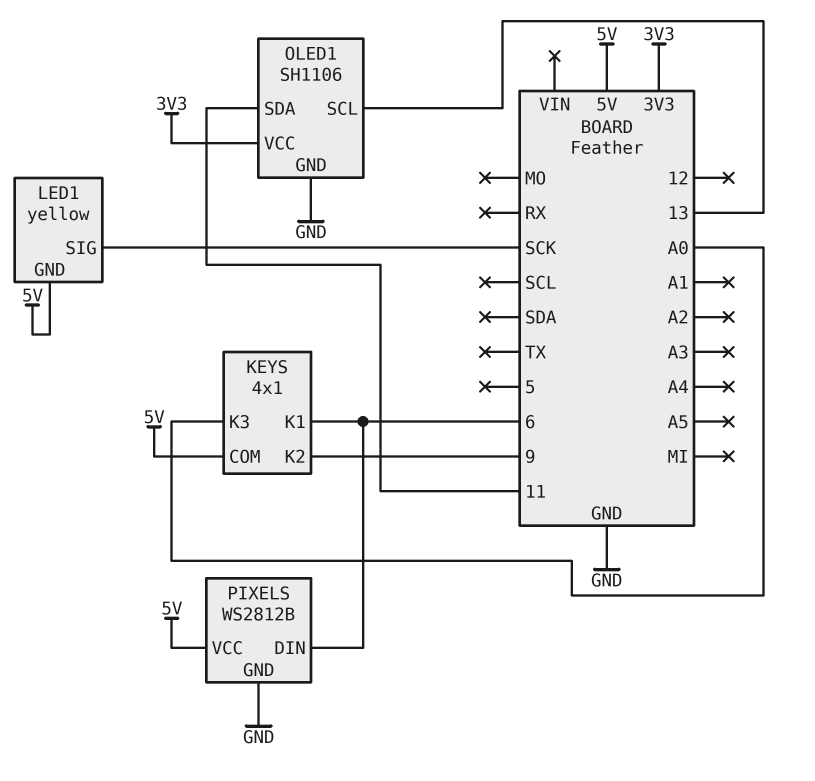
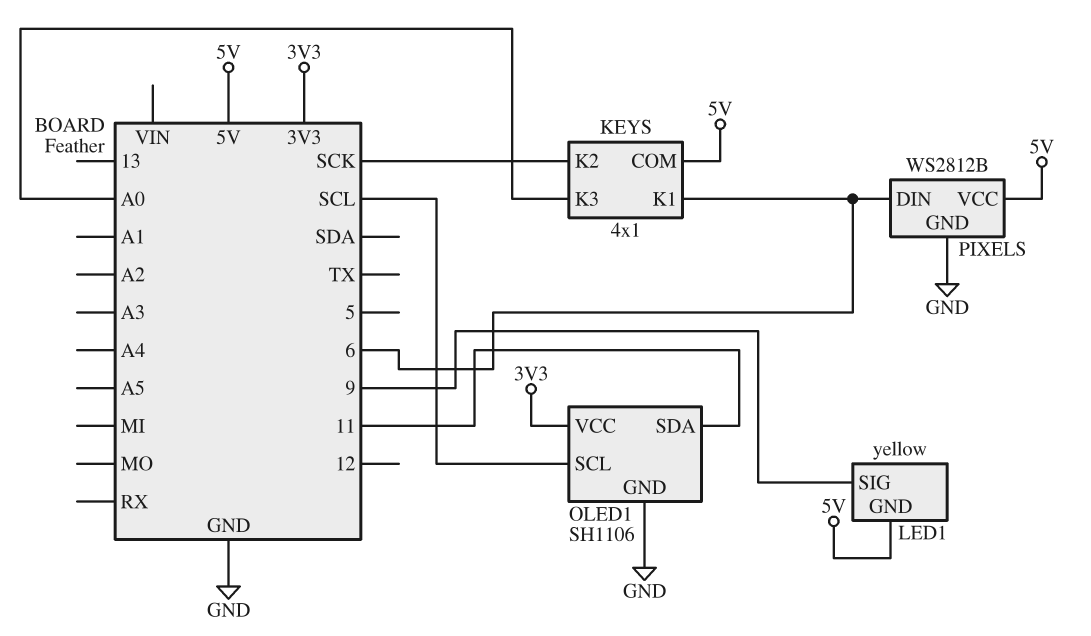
KEYS pin K2: 9 -> SCK
LED1 pin SIG: SCK -> 9
OLED1 pin SCL: 13 -> SCL

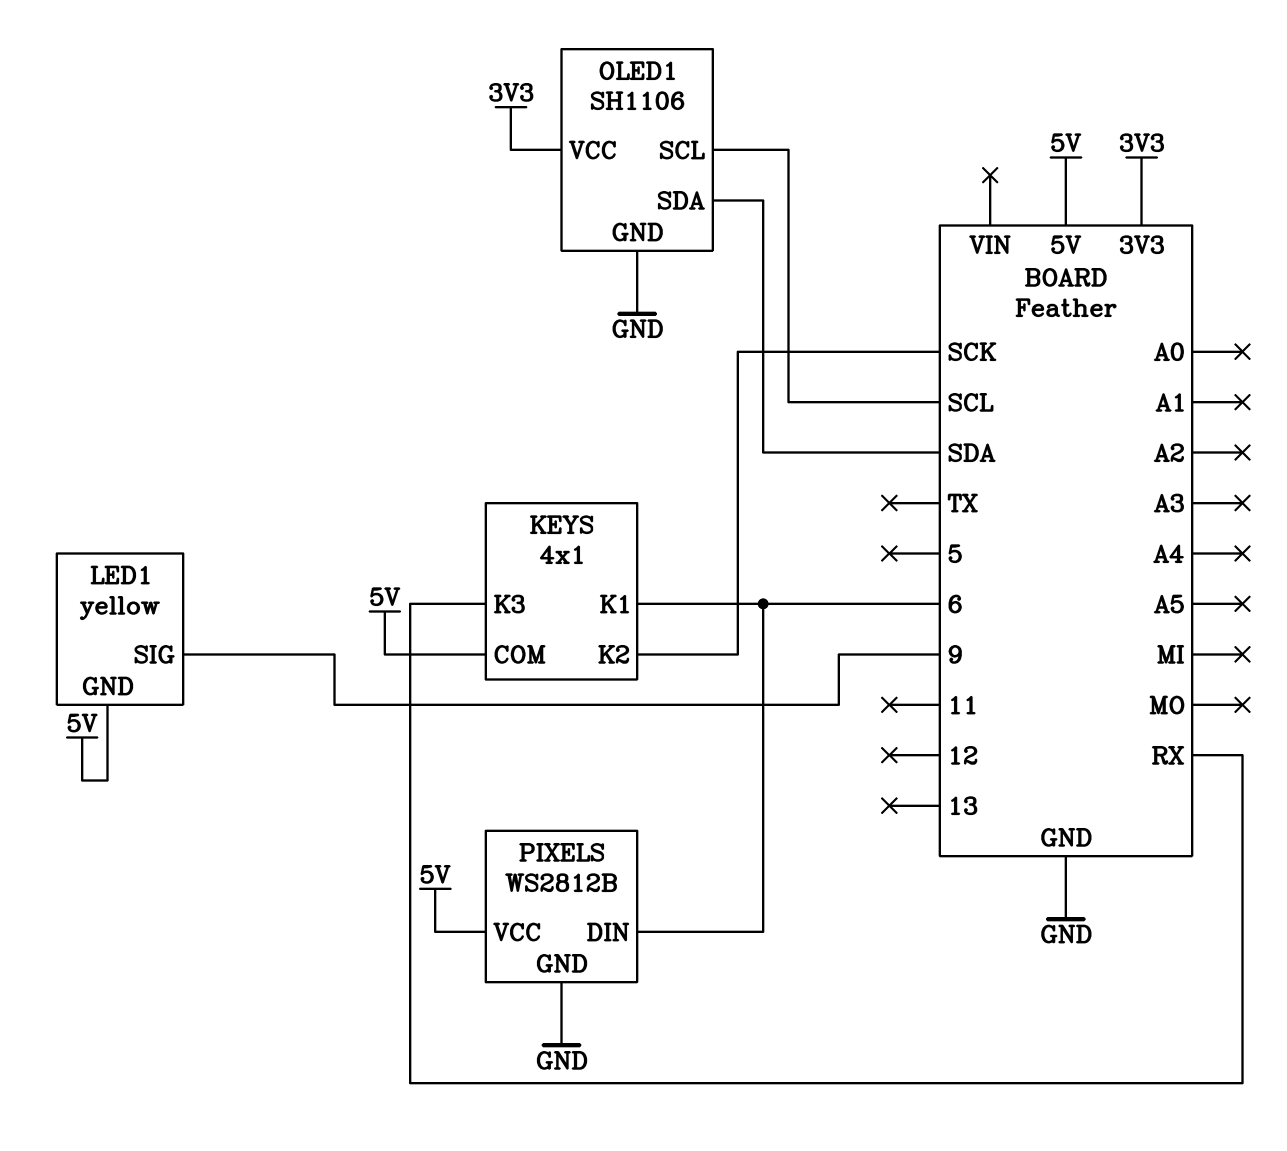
KEYS pin K3: A0 -> RX
OLED1 pin SDA: 11 -> SDA

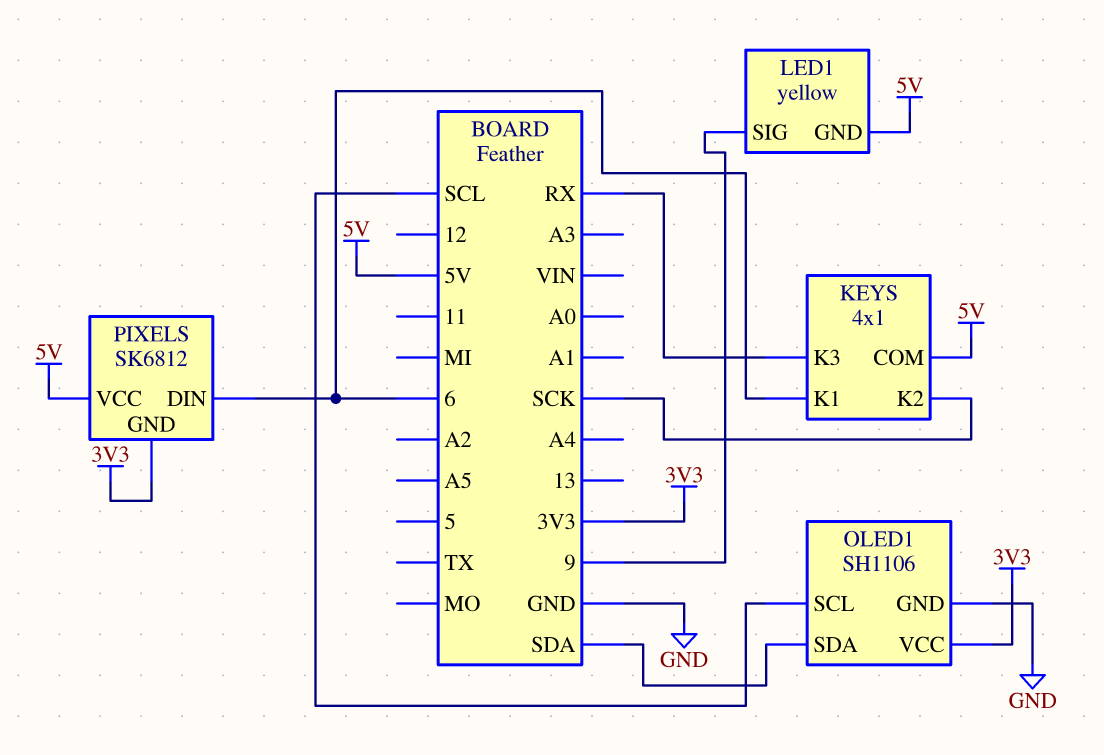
PIXELS: WS2812B -> SK6812
PIXELS pin GND: GND -> 3V3

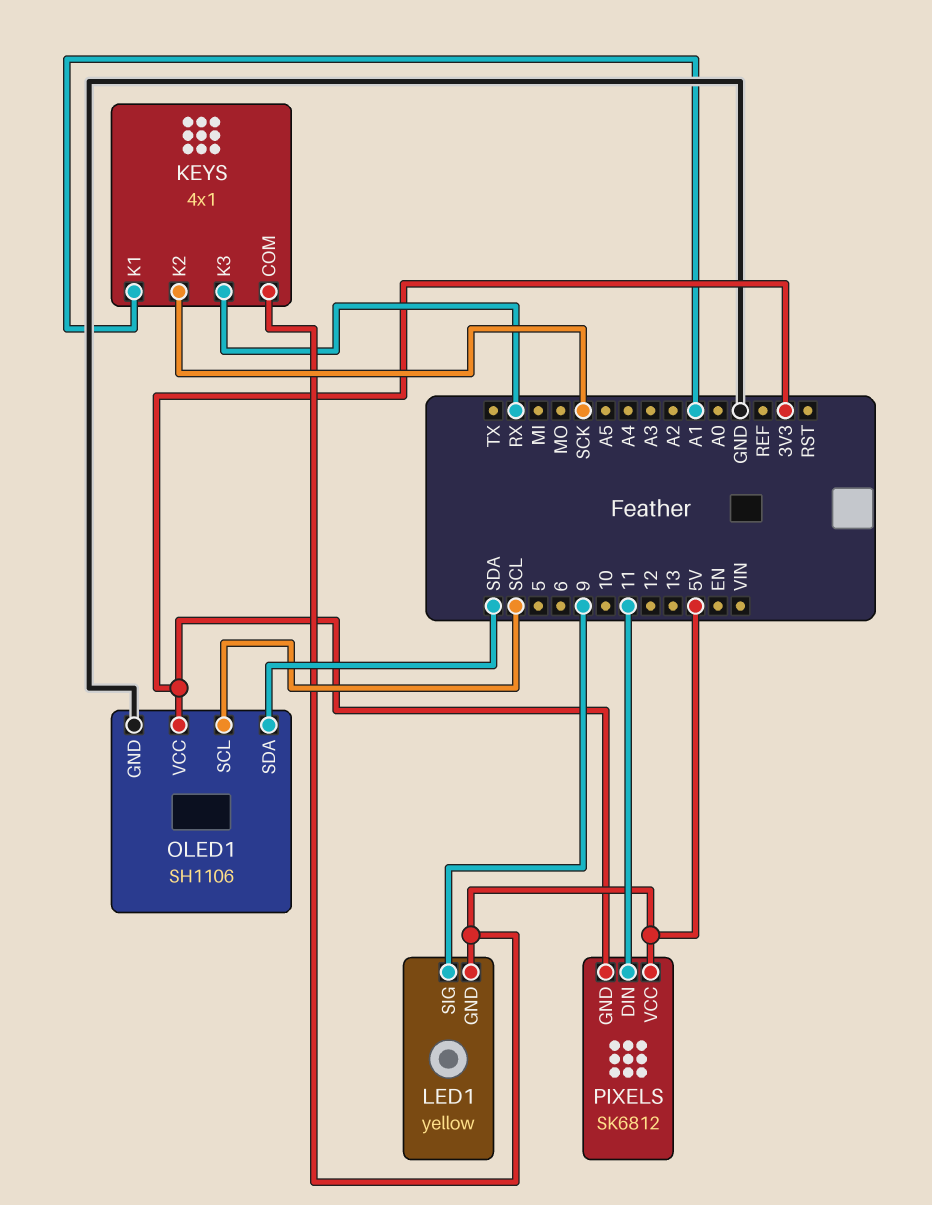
KEYS pin K1: 6 -> A1
PIXELS pin DIN: 6 -> 11

